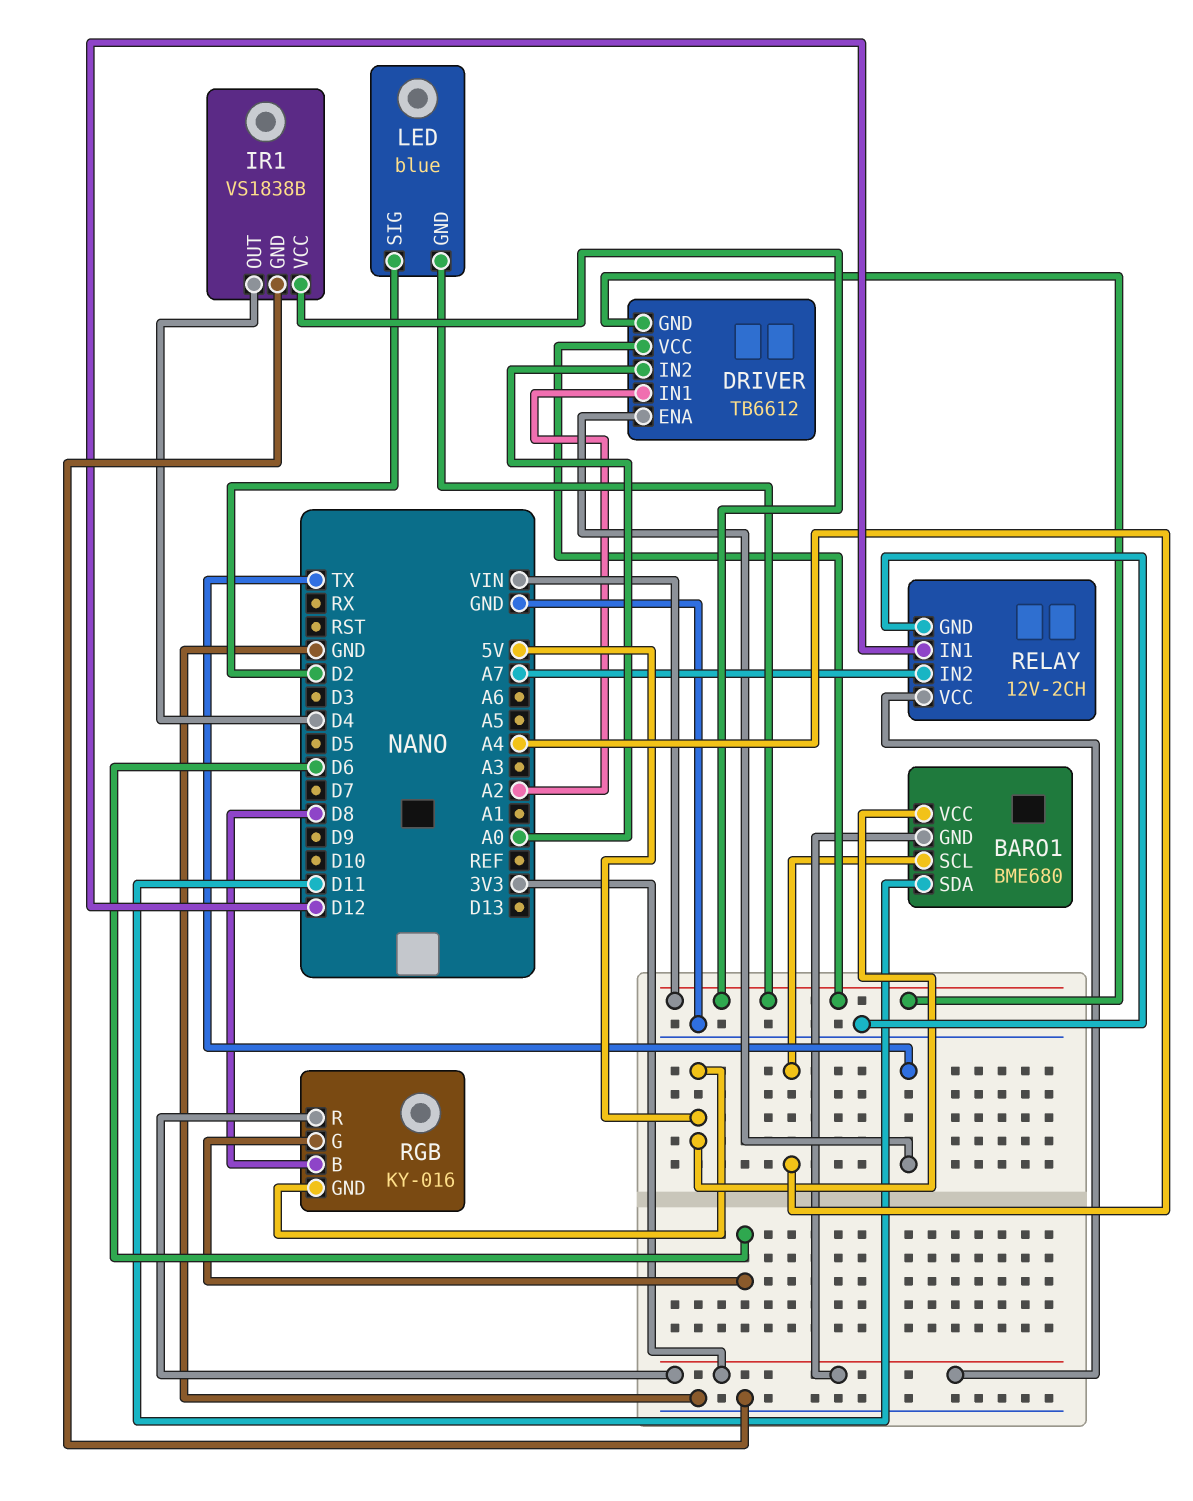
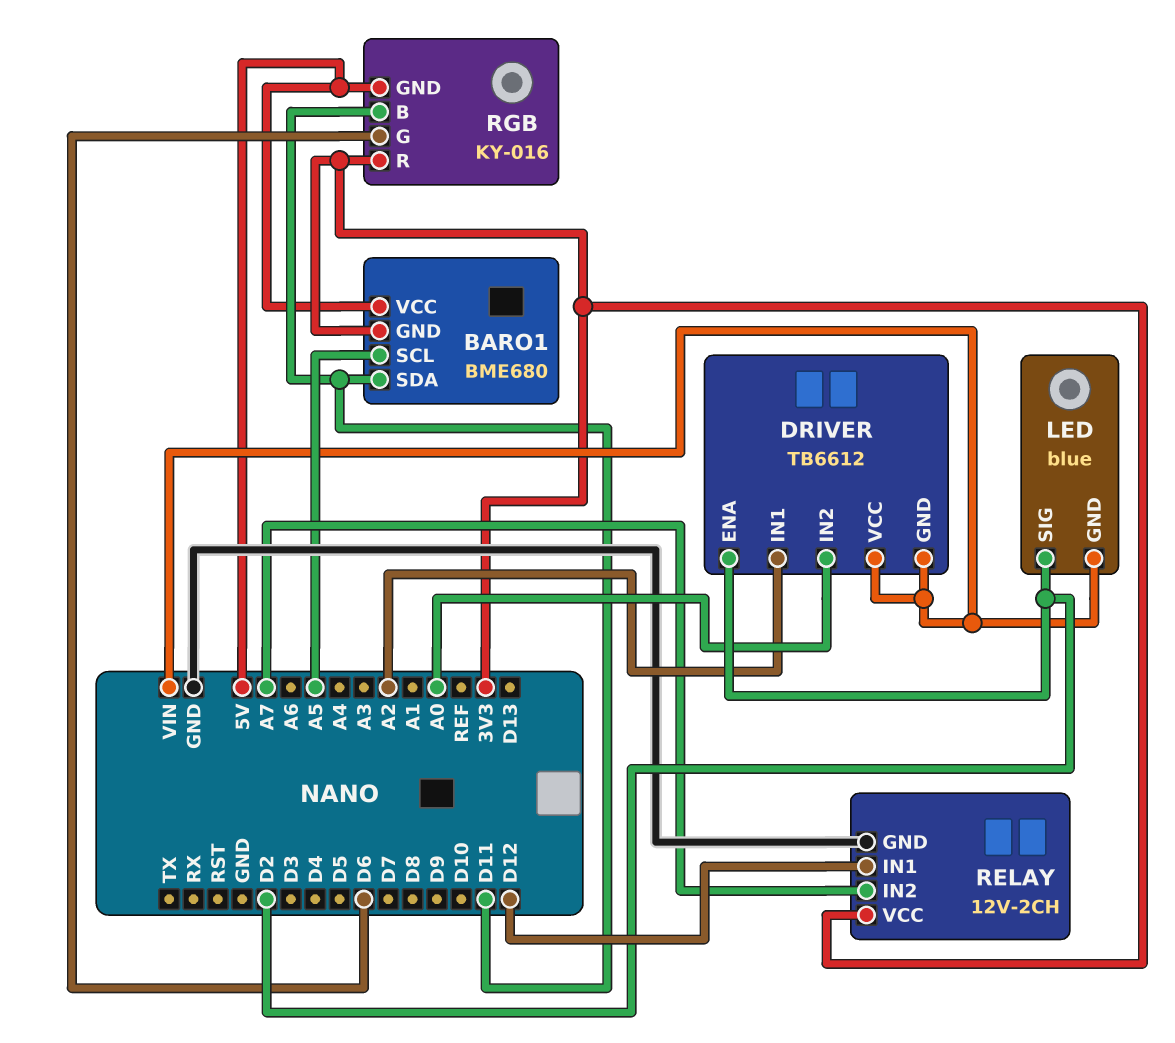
BARO1 pin SCL: A4 -> A5
DRIVER pin ENA: TX -> D2
IR1: VS1838B -> none
IR1 pin GND: GND -> none
IR1 pin OUT: D4 -> none
IR1 pin VCC: VIN -> none
RGB pin B: D8 -> D11

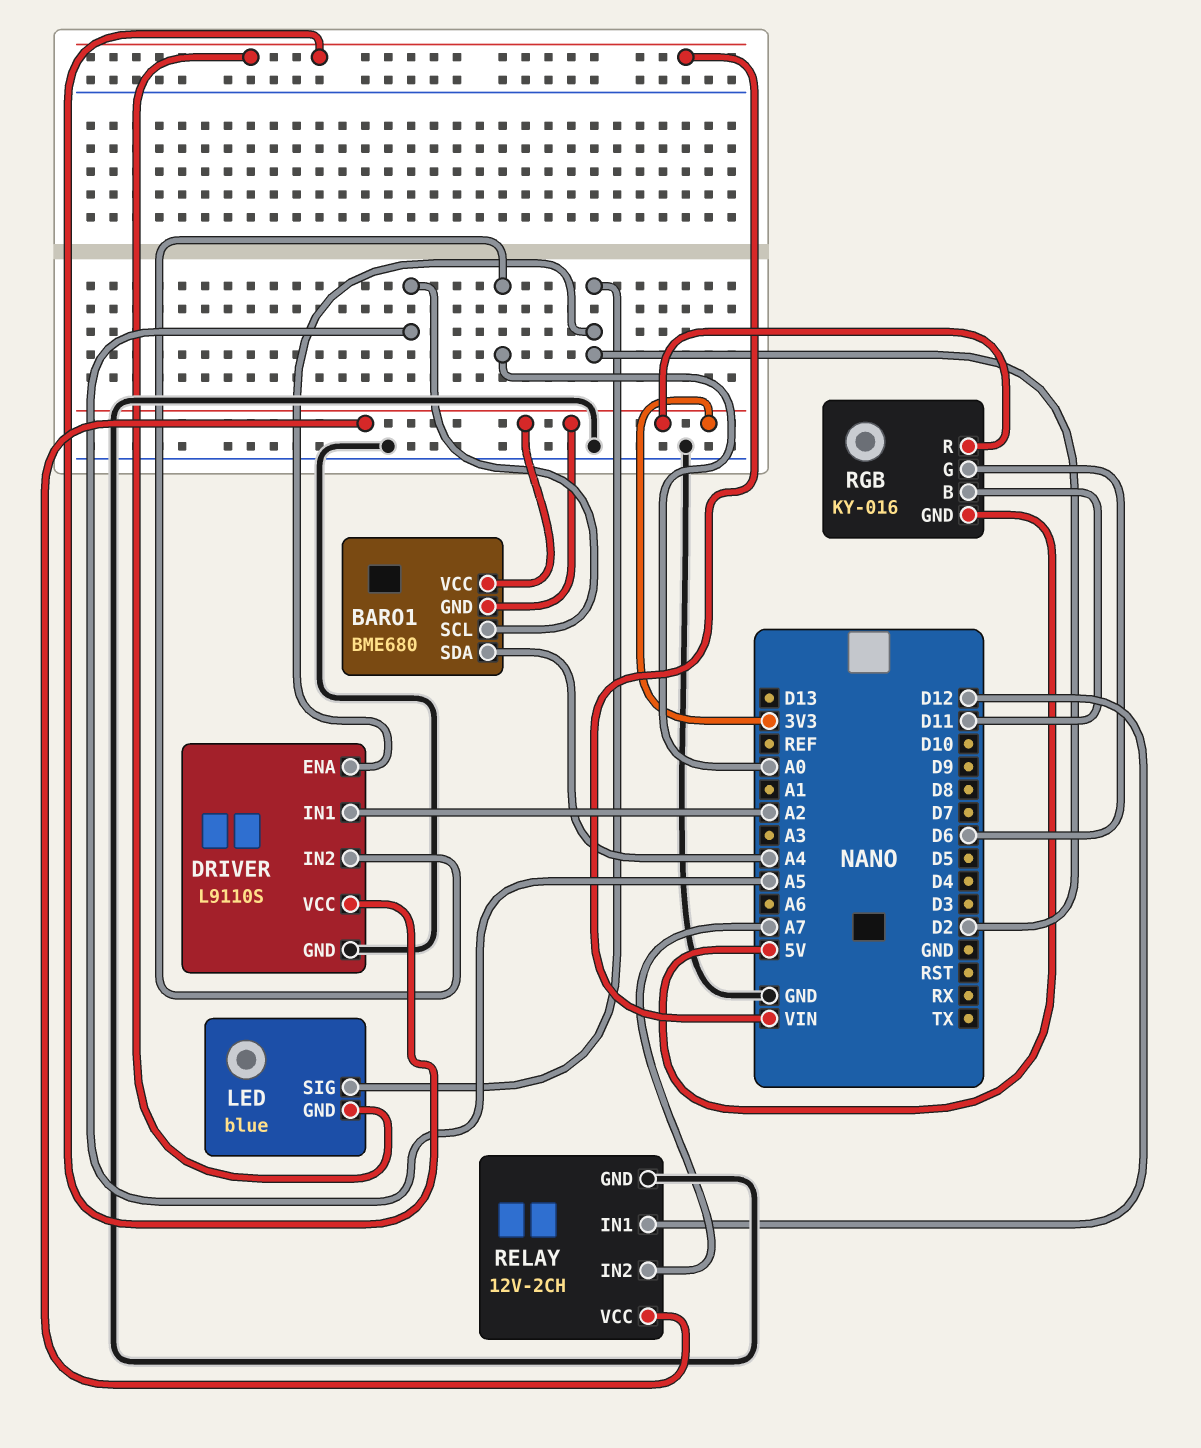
BARO1 pin SDA: D11 -> A4
BARO1 pin VCC: 5V -> 3V3
DRIVER: TB6612 -> L9110S
DRIVER pin GND: VIN -> GND

